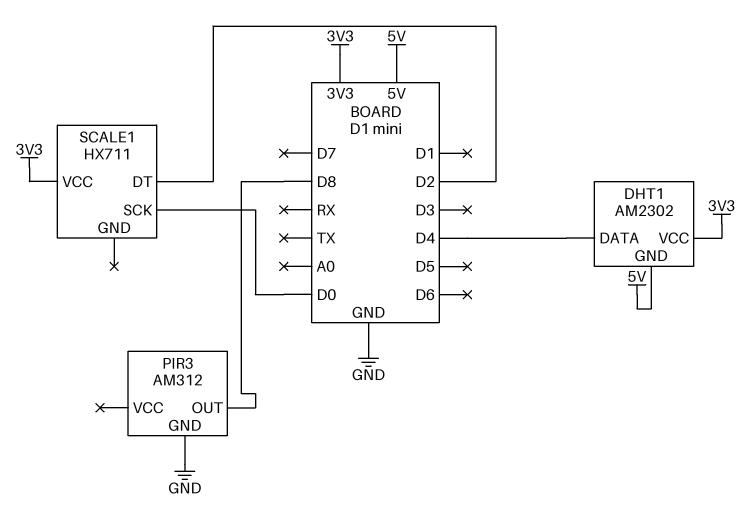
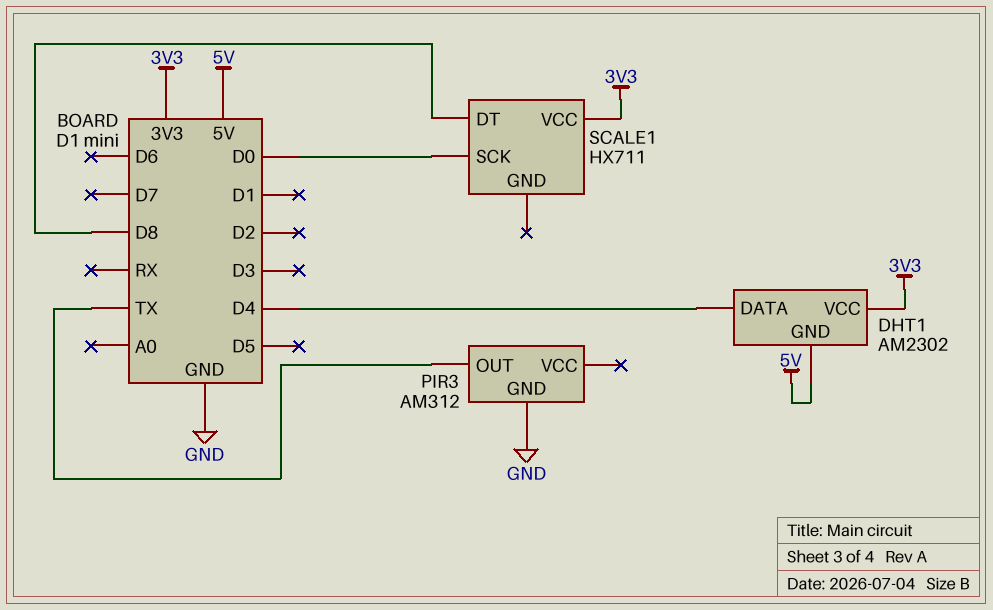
PIR3 pin OUT: D8 -> TX
SCALE1 pin DT: D2 -> D8

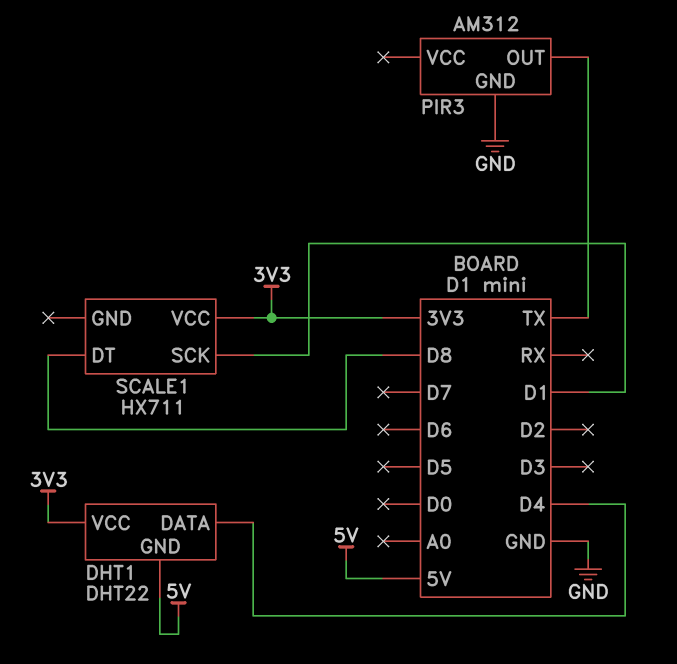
DHT1: AM2302 -> DHT22
SCALE1 pin SCK: D0 -> D1

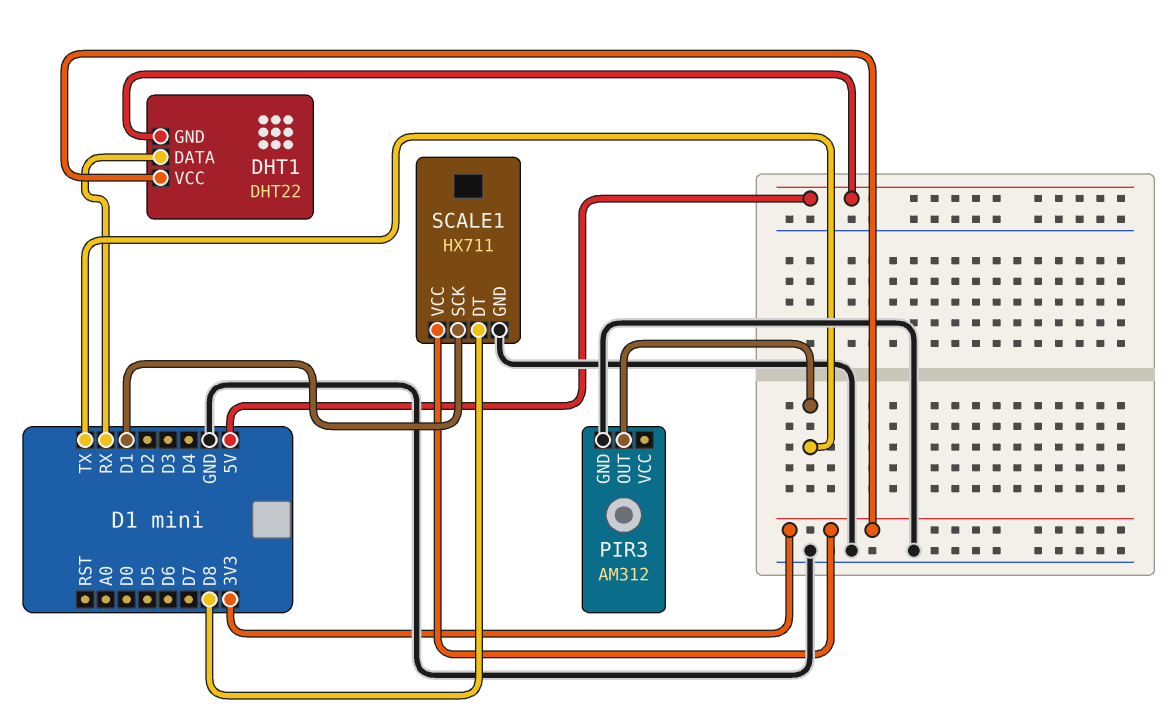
DHT1 pin DATA: D4 -> RX
SCALE1 pin GND: none -> GND

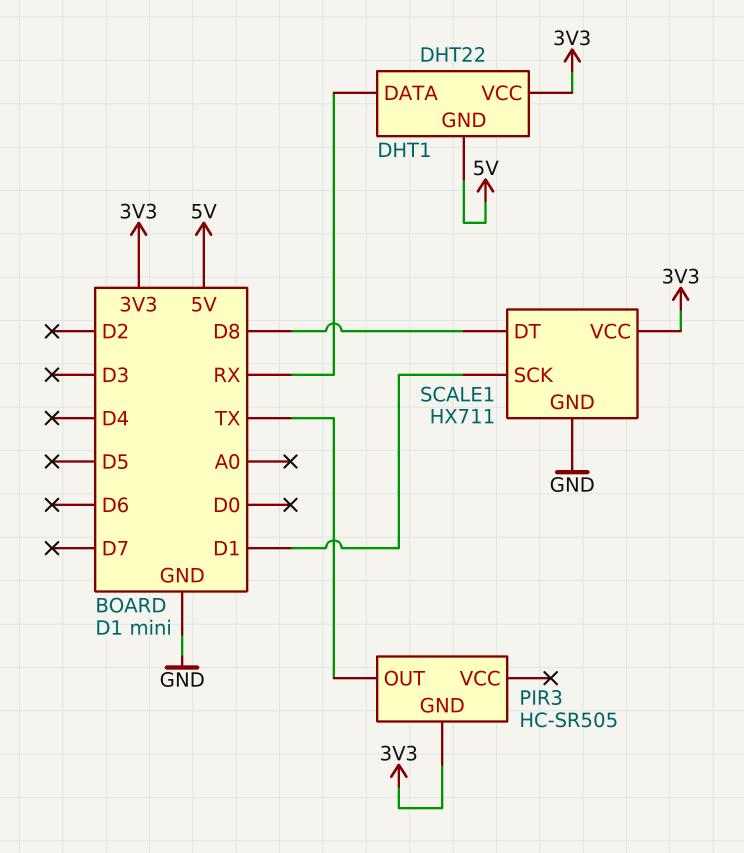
PIR3: AM312 -> HC-SR505
PIR3 pin GND: GND -> 3V3

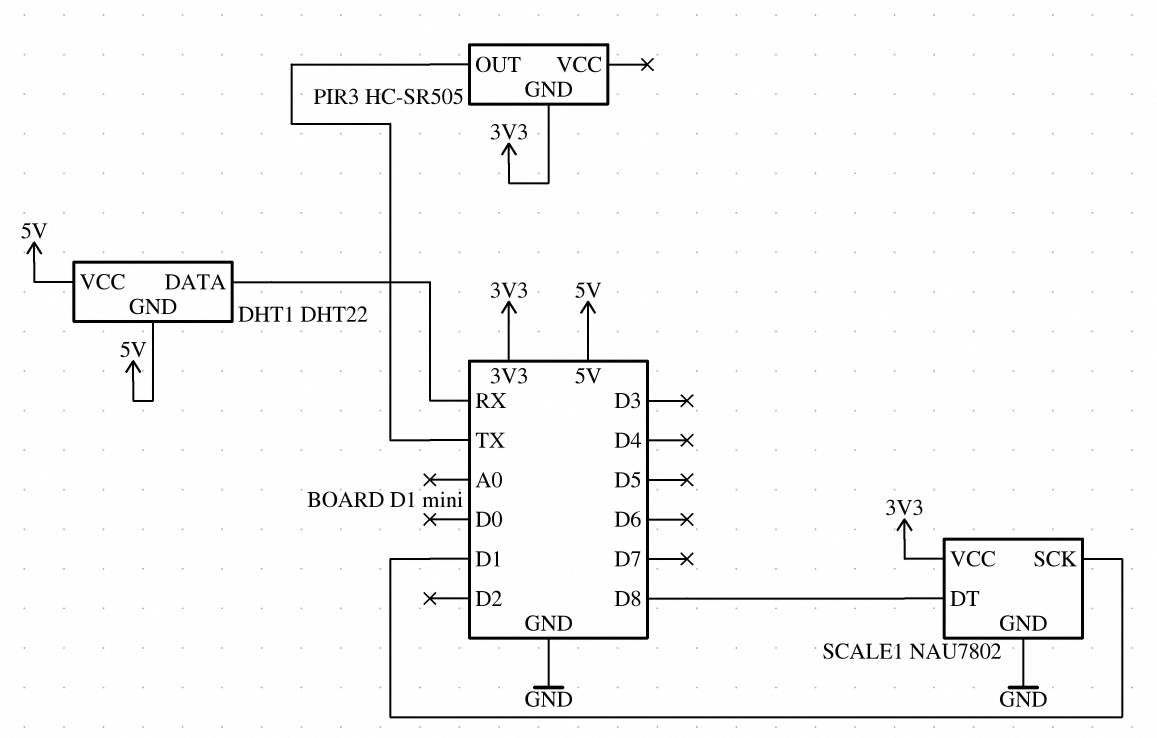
DHT1 pin VCC: 3V3 -> 5V
SCALE1: HX711 -> NAU7802

